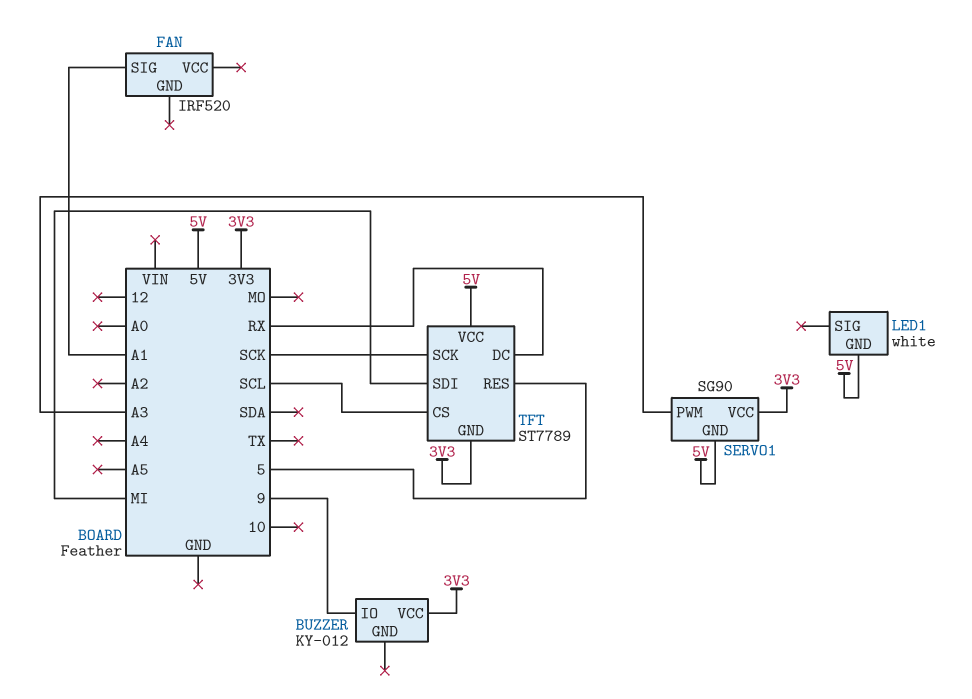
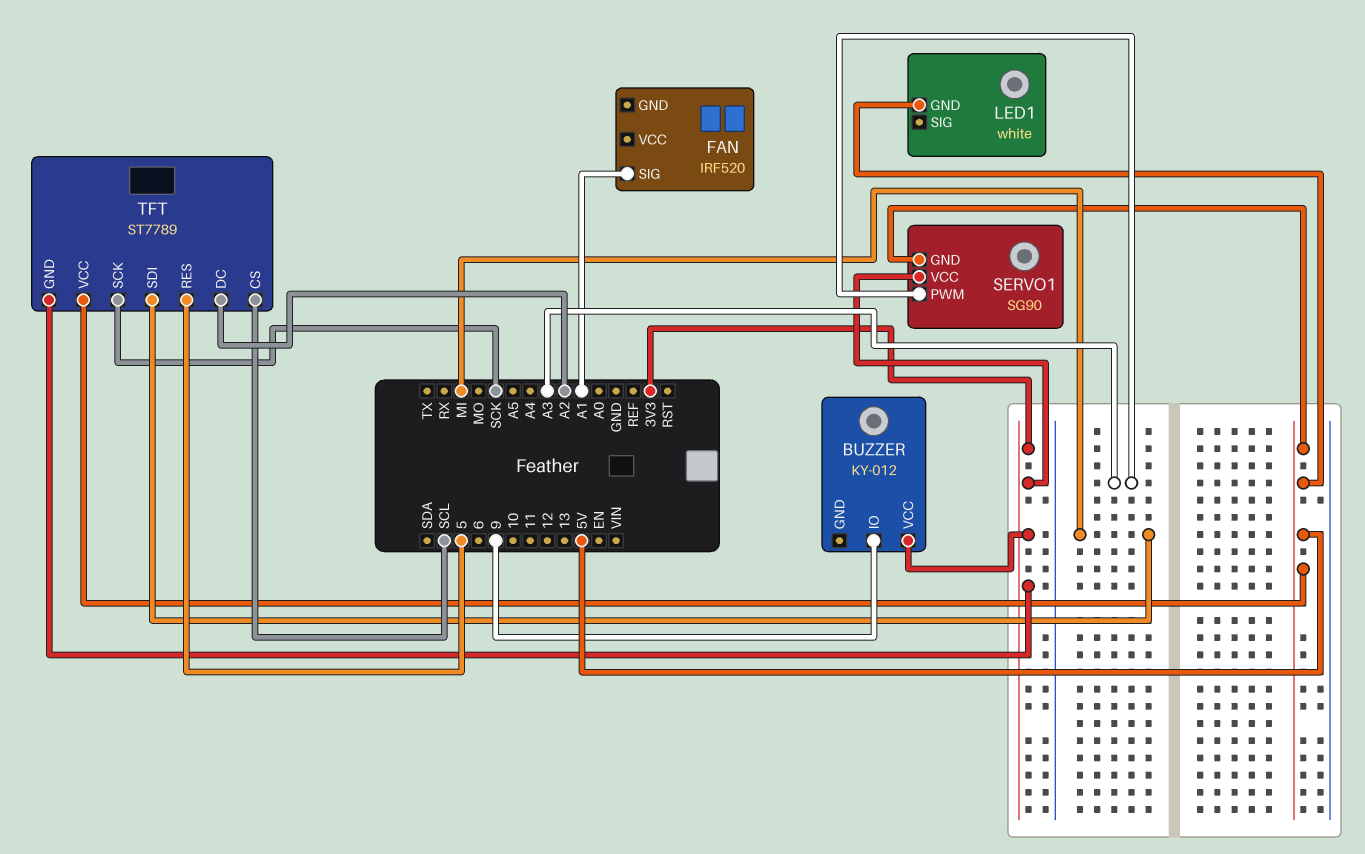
TFT pin DC: RX -> A2

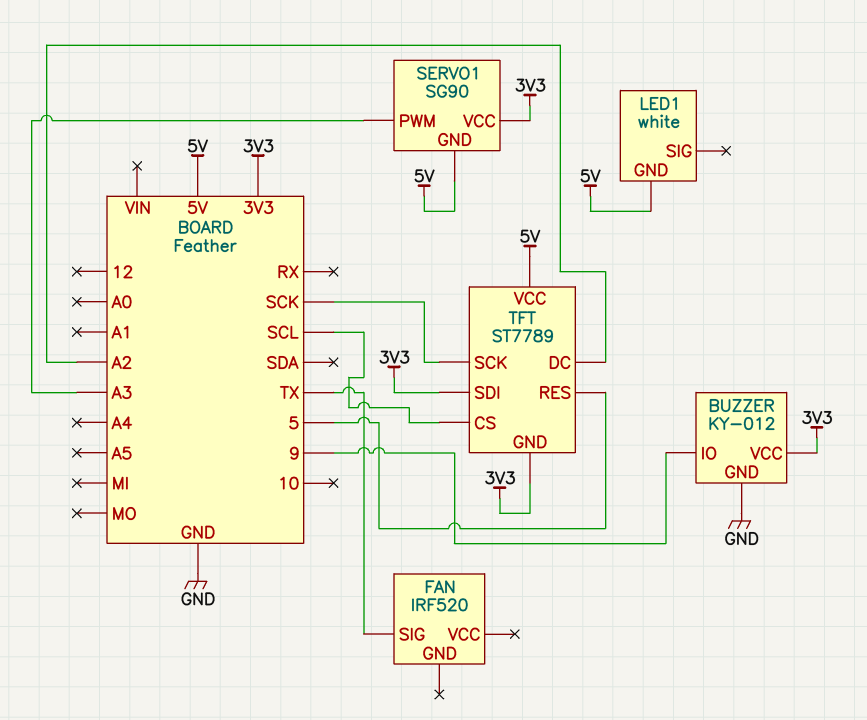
BUZZER pin GND: none -> GND
FAN pin SIG: A1 -> TX
TFT pin SDI: MI -> 3V3

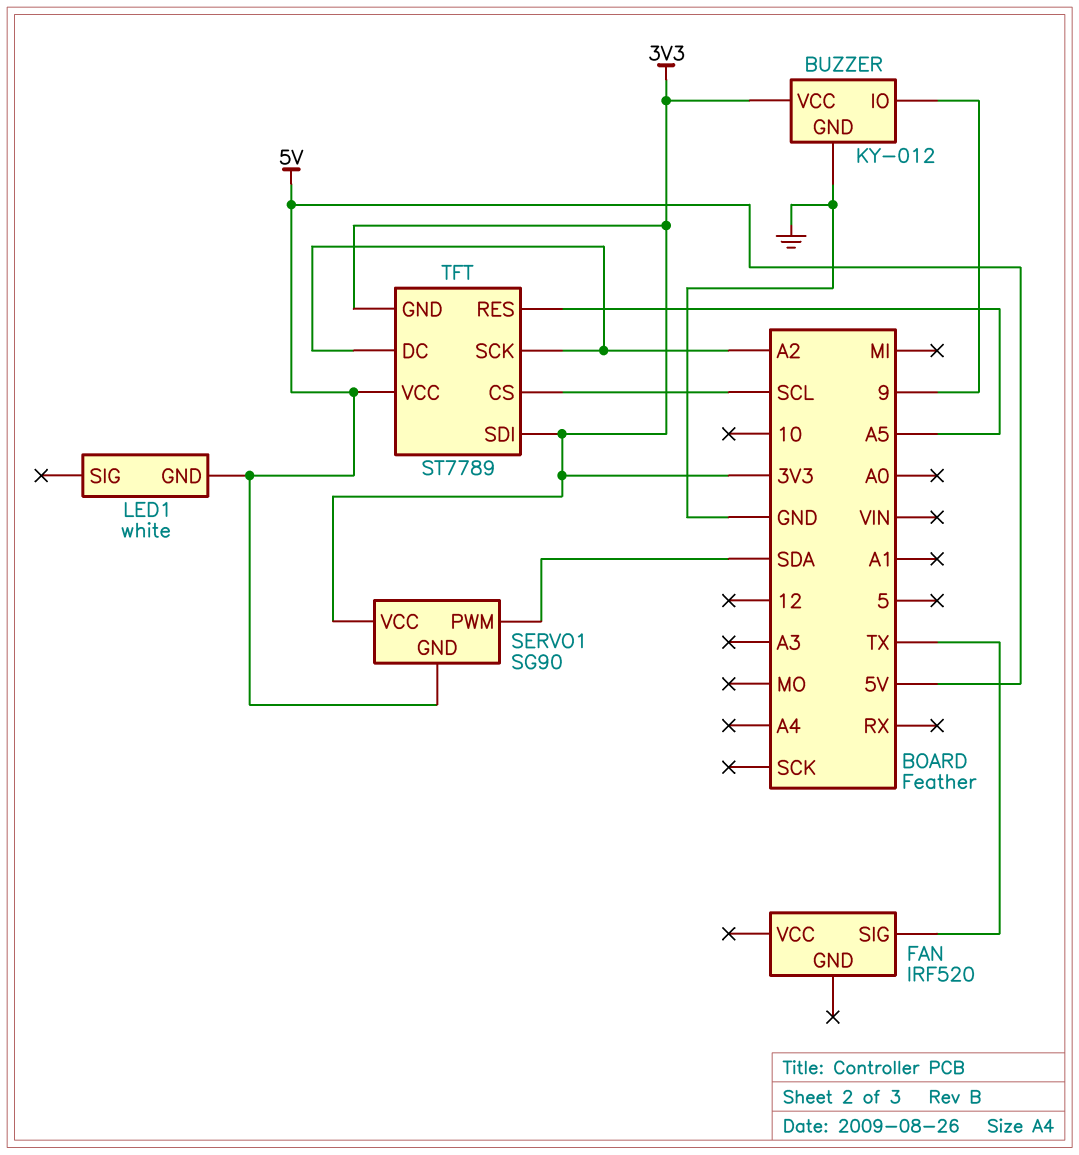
SERVO1 pin PWM: A3 -> SDA
TFT pin RES: 5 -> A5
TFT pin SCK: SCK -> A2

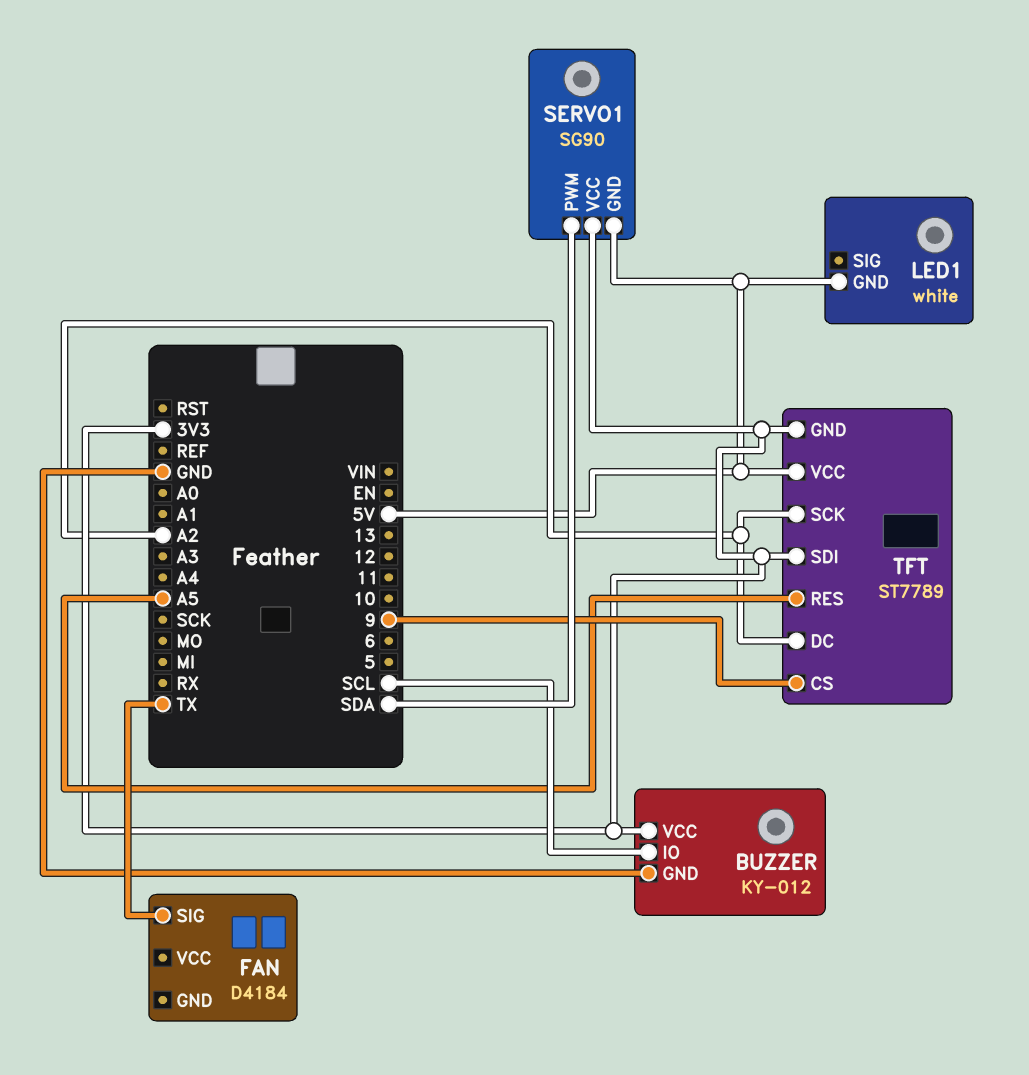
BUZZER pin IO: 9 -> SCL
FAN: IRF520 -> D4184
TFT pin CS: SCL -> 9

